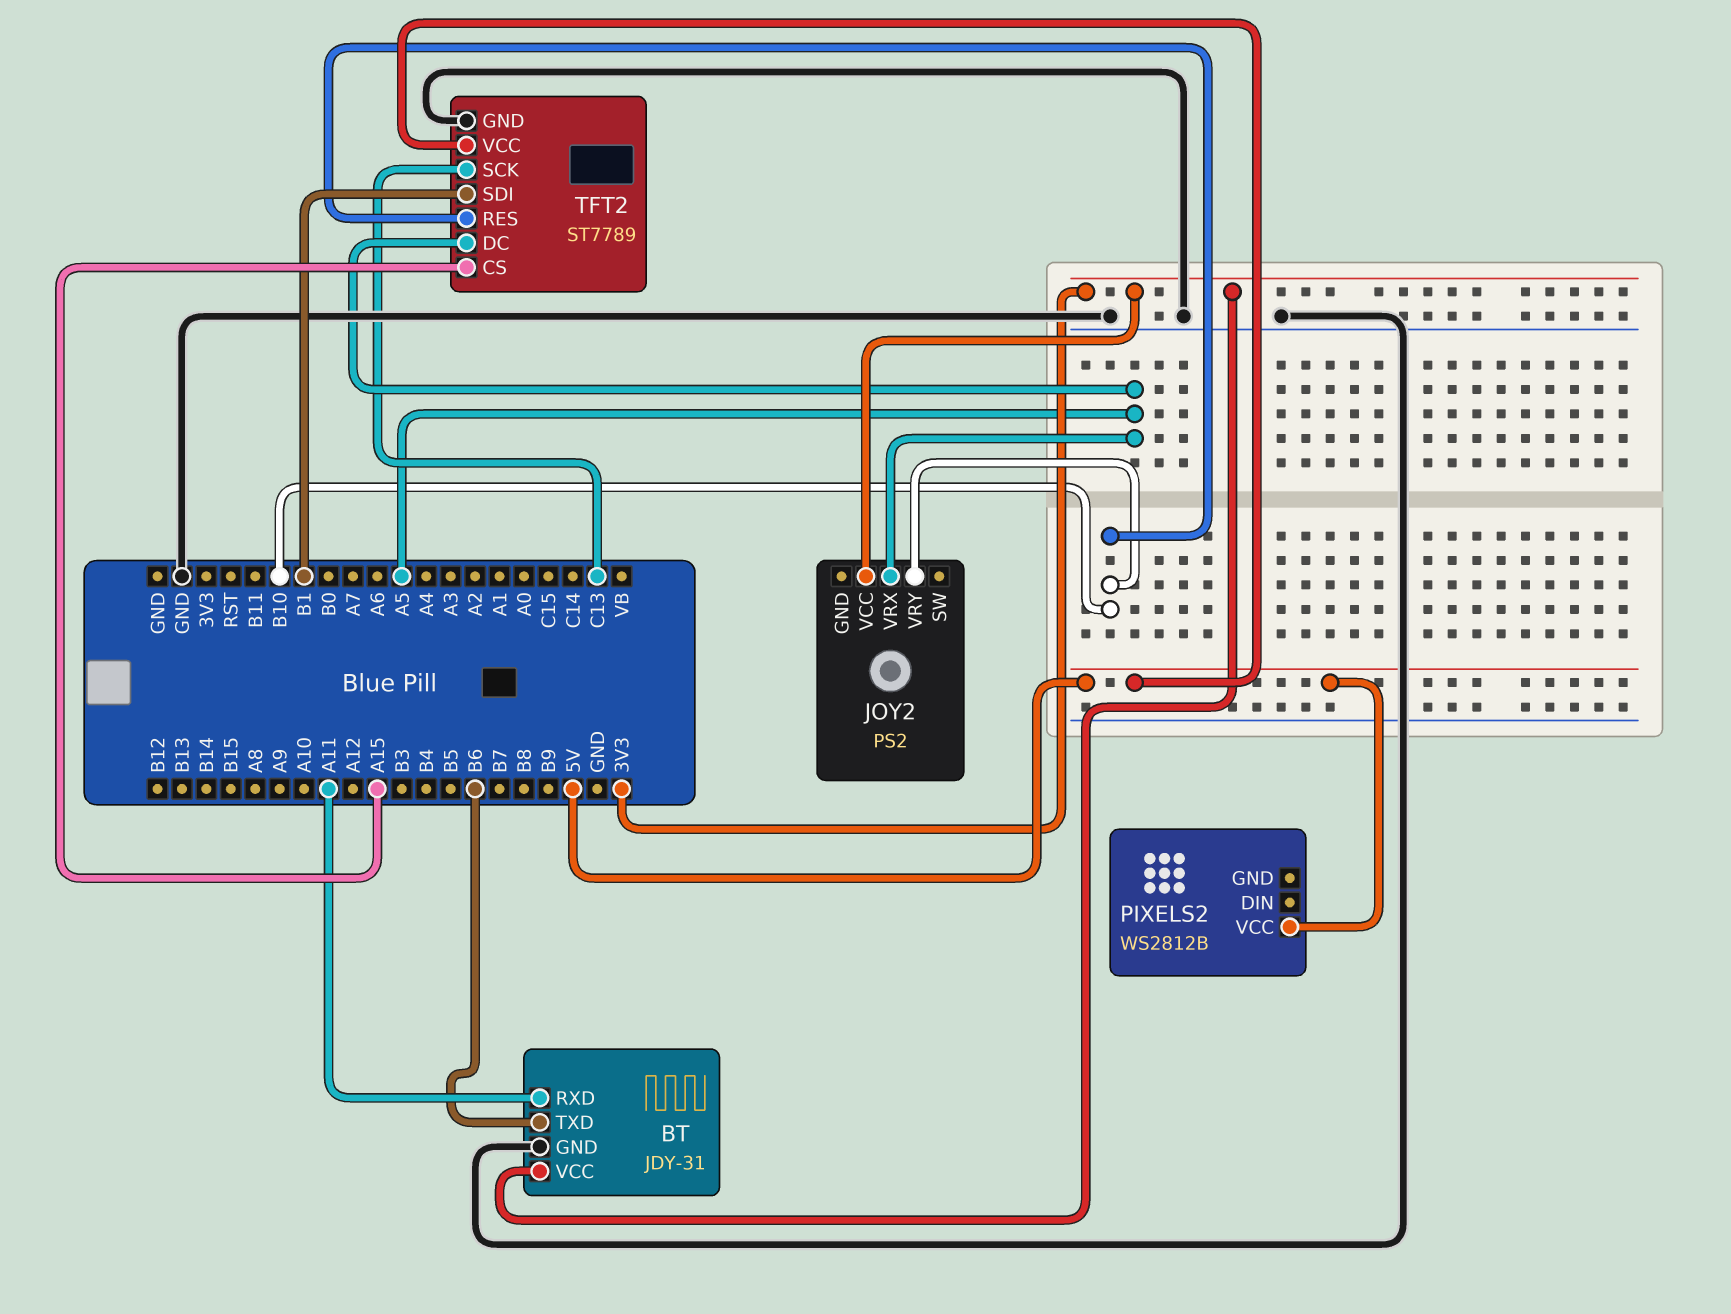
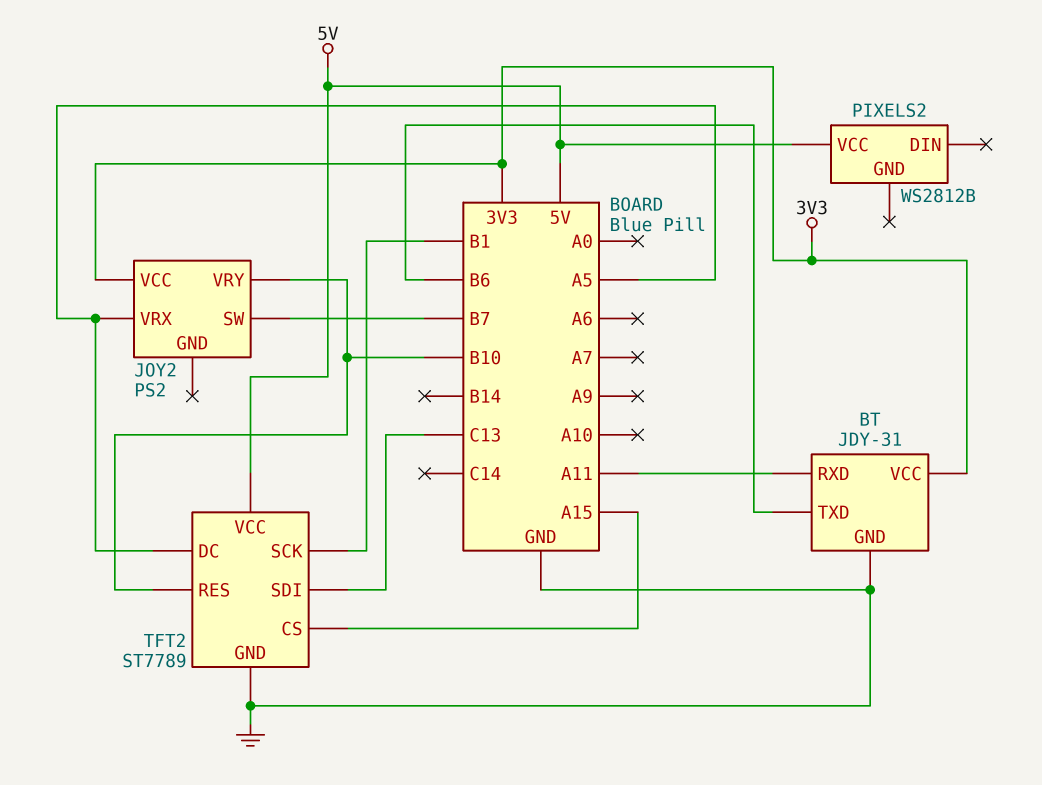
JOY2 pin SW: none -> B7
TFT2 pin SCK: C13 -> B1
TFT2 pin SDI: B1 -> C13

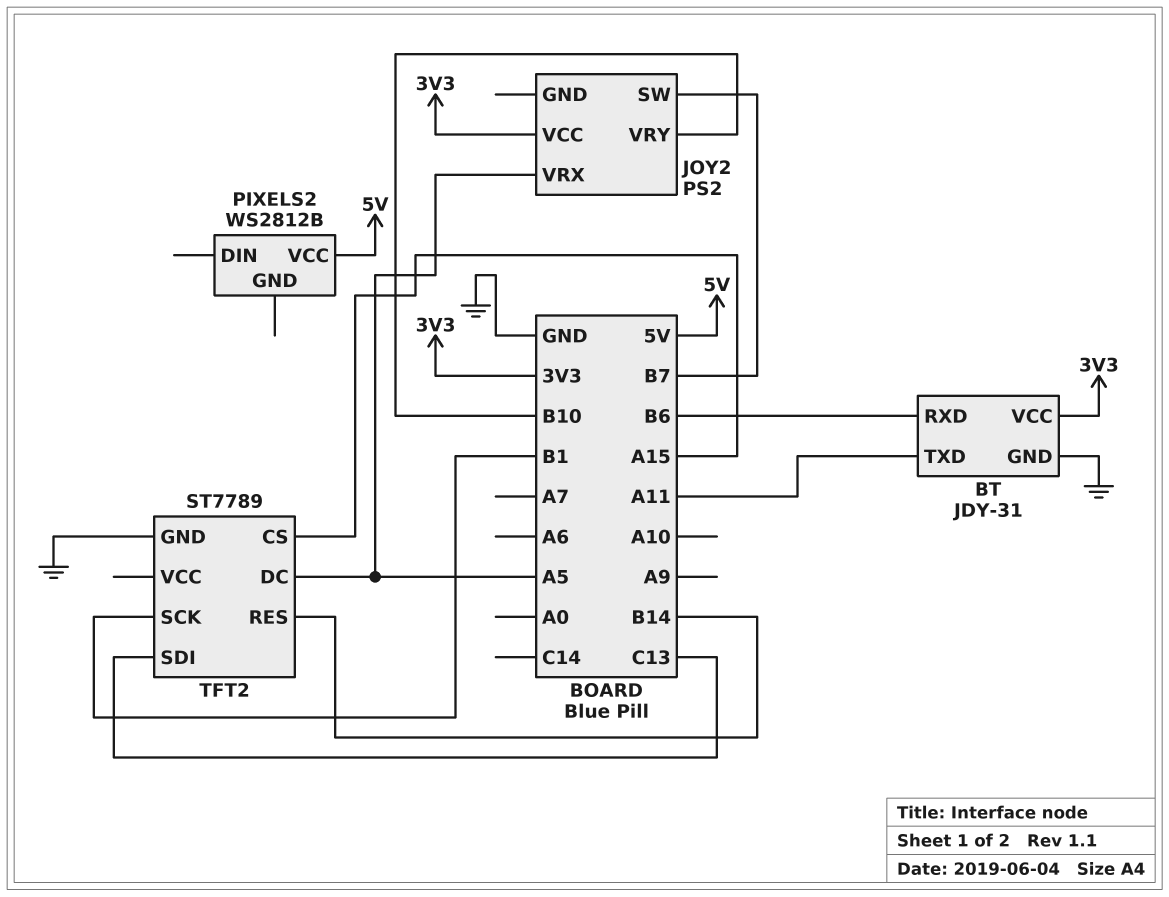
BT pin RXD: A11 -> B6
BT pin TXD: B6 -> A11
TFT2 pin RES: B10 -> B14
TFT2 pin VCC: 5V -> none

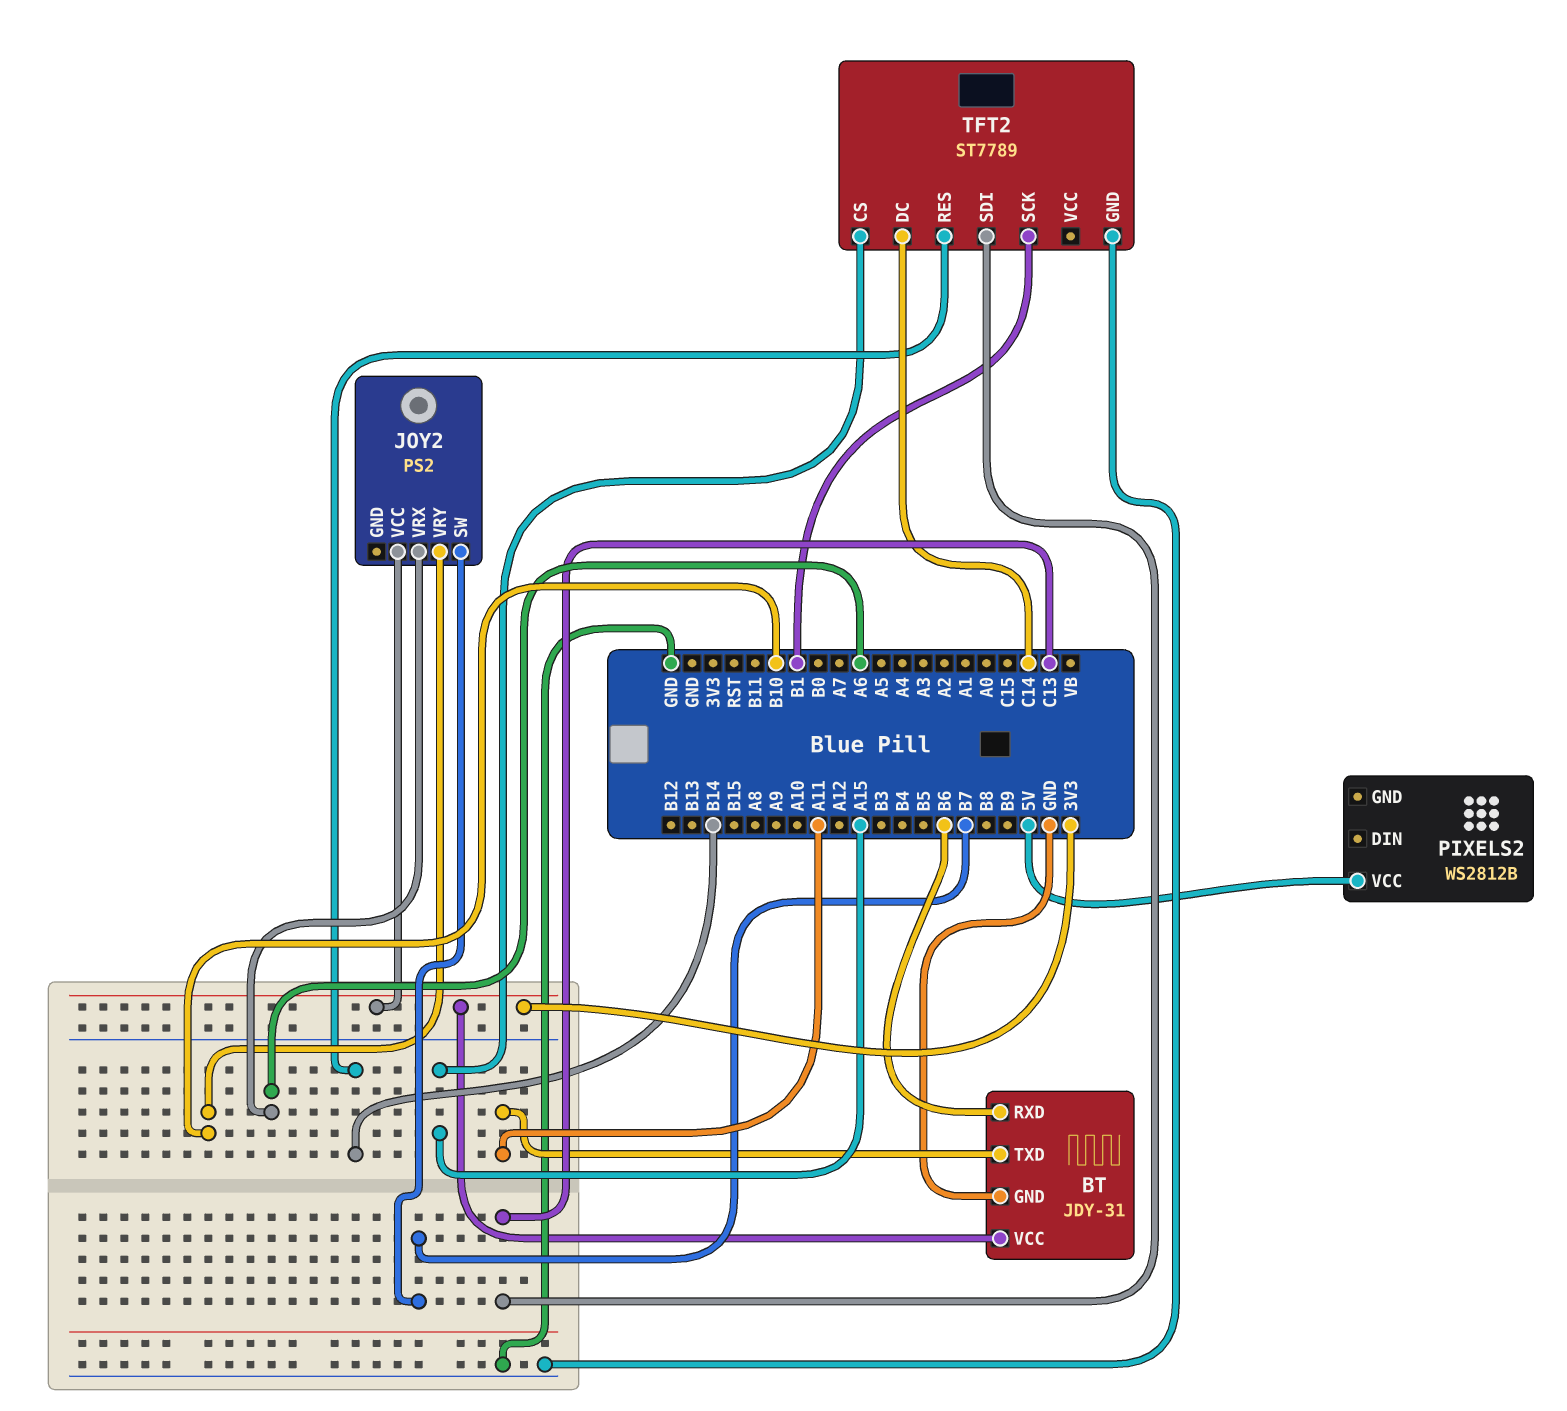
JOY2 pin VRX: A5 -> A6
TFT2 pin DC: A5 -> C14

